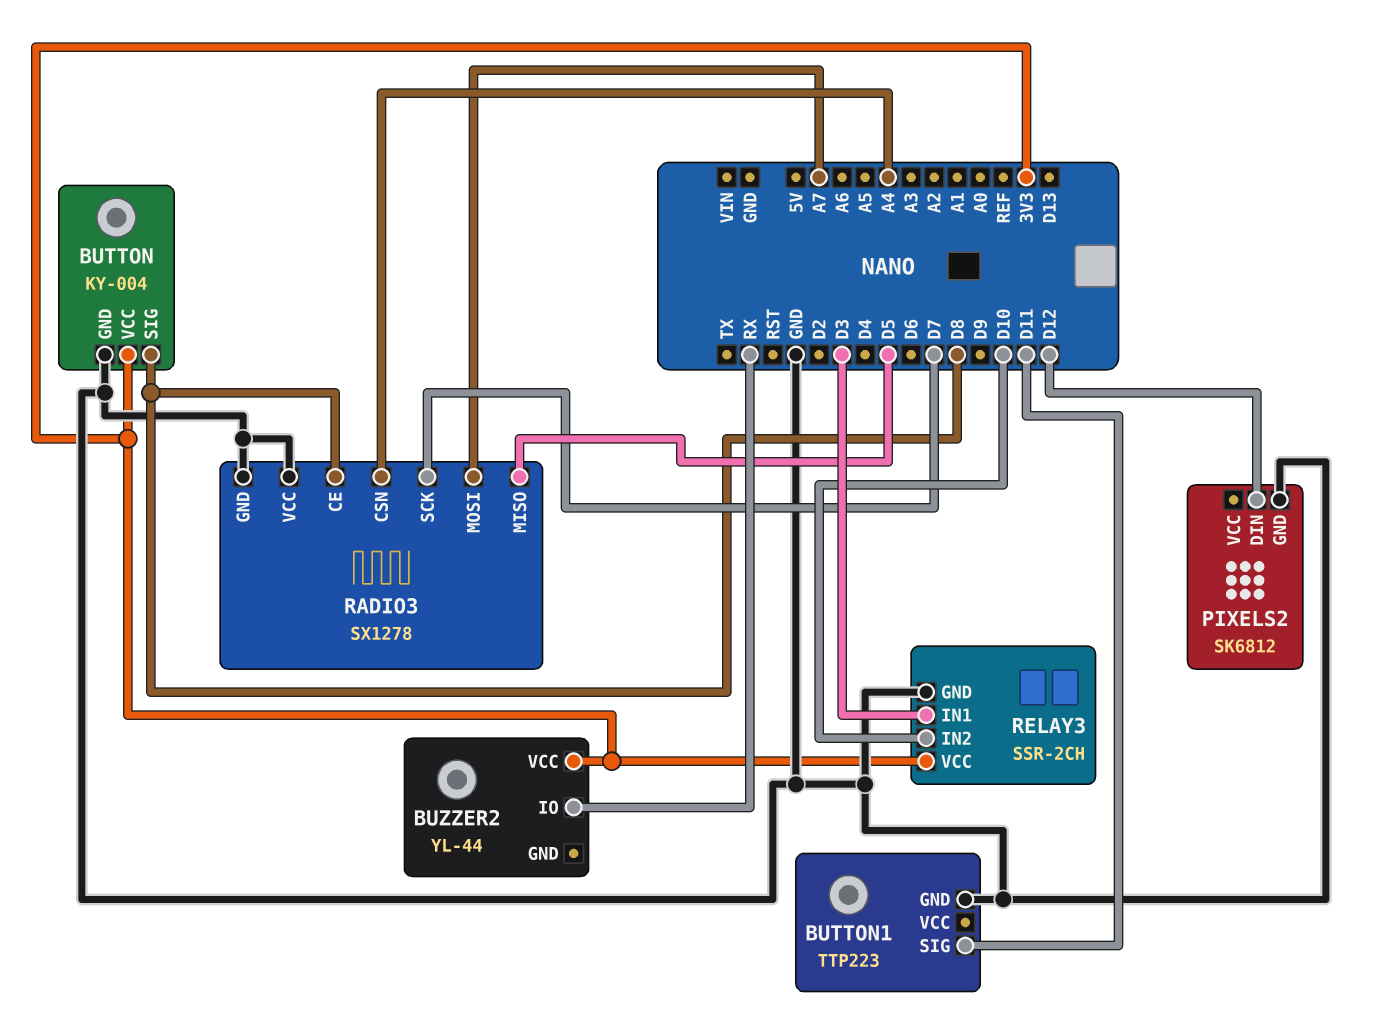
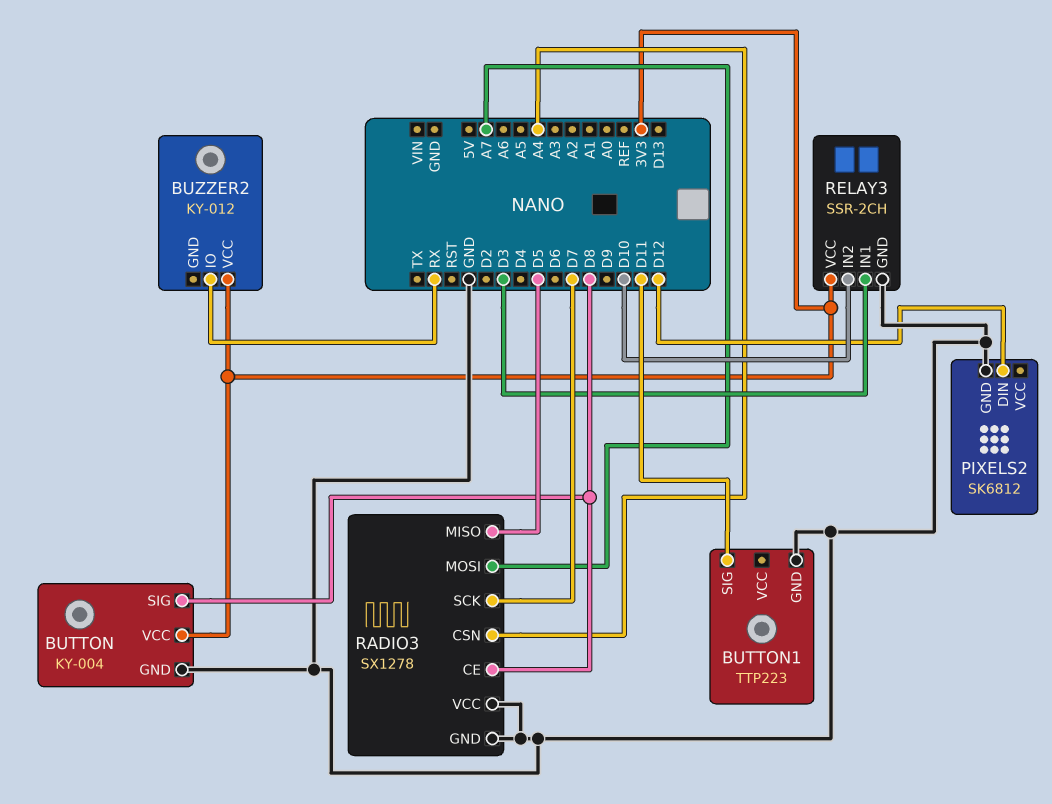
BUZZER2: YL-44 -> KY-012

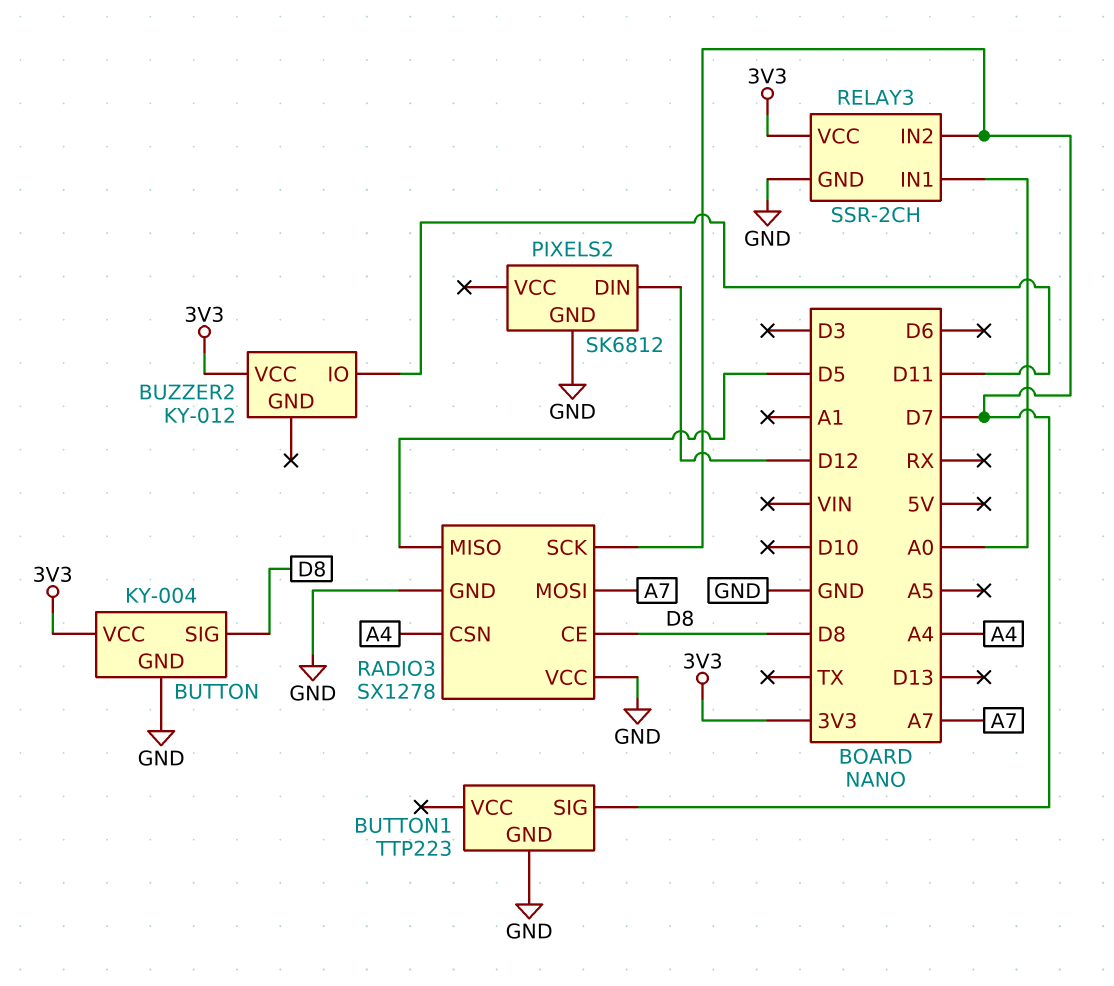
BUTTON1 pin SIG: D11 -> D7
BUZZER2 pin IO: RX -> D11
RELAY3 pin IN1: D3 -> A0
RELAY3 pin IN2: D10 -> D7

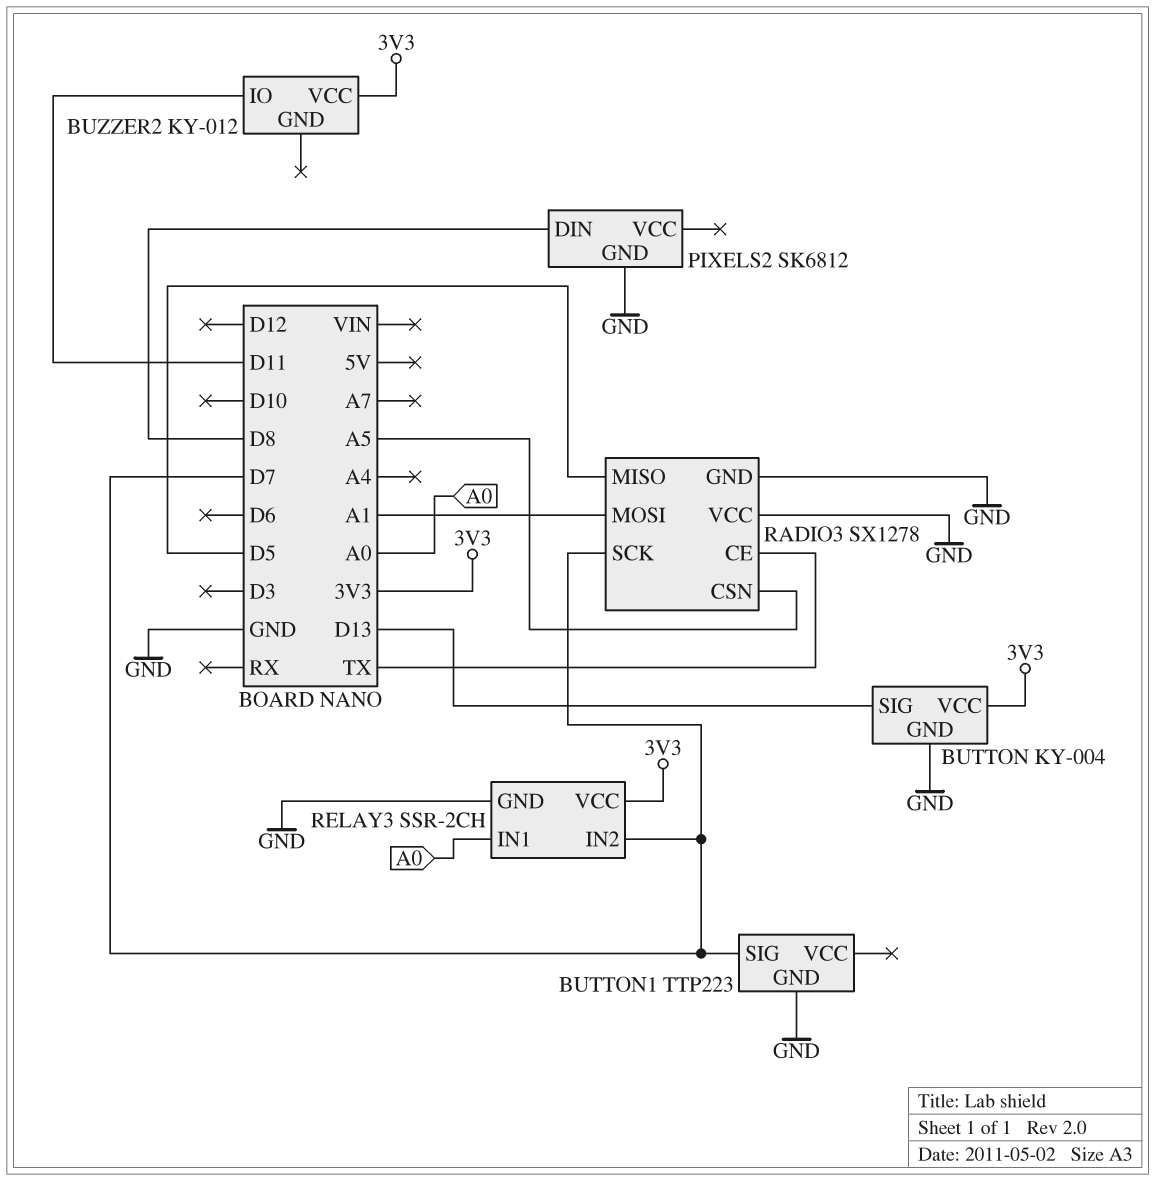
BUTTON pin SIG: D8 -> D13
PIXELS2 pin DIN: D12 -> D8
RADIO3 pin CE: D8 -> TX
RADIO3 pin CSN: A4 -> A5
RADIO3 pin MOSI: A7 -> A1

